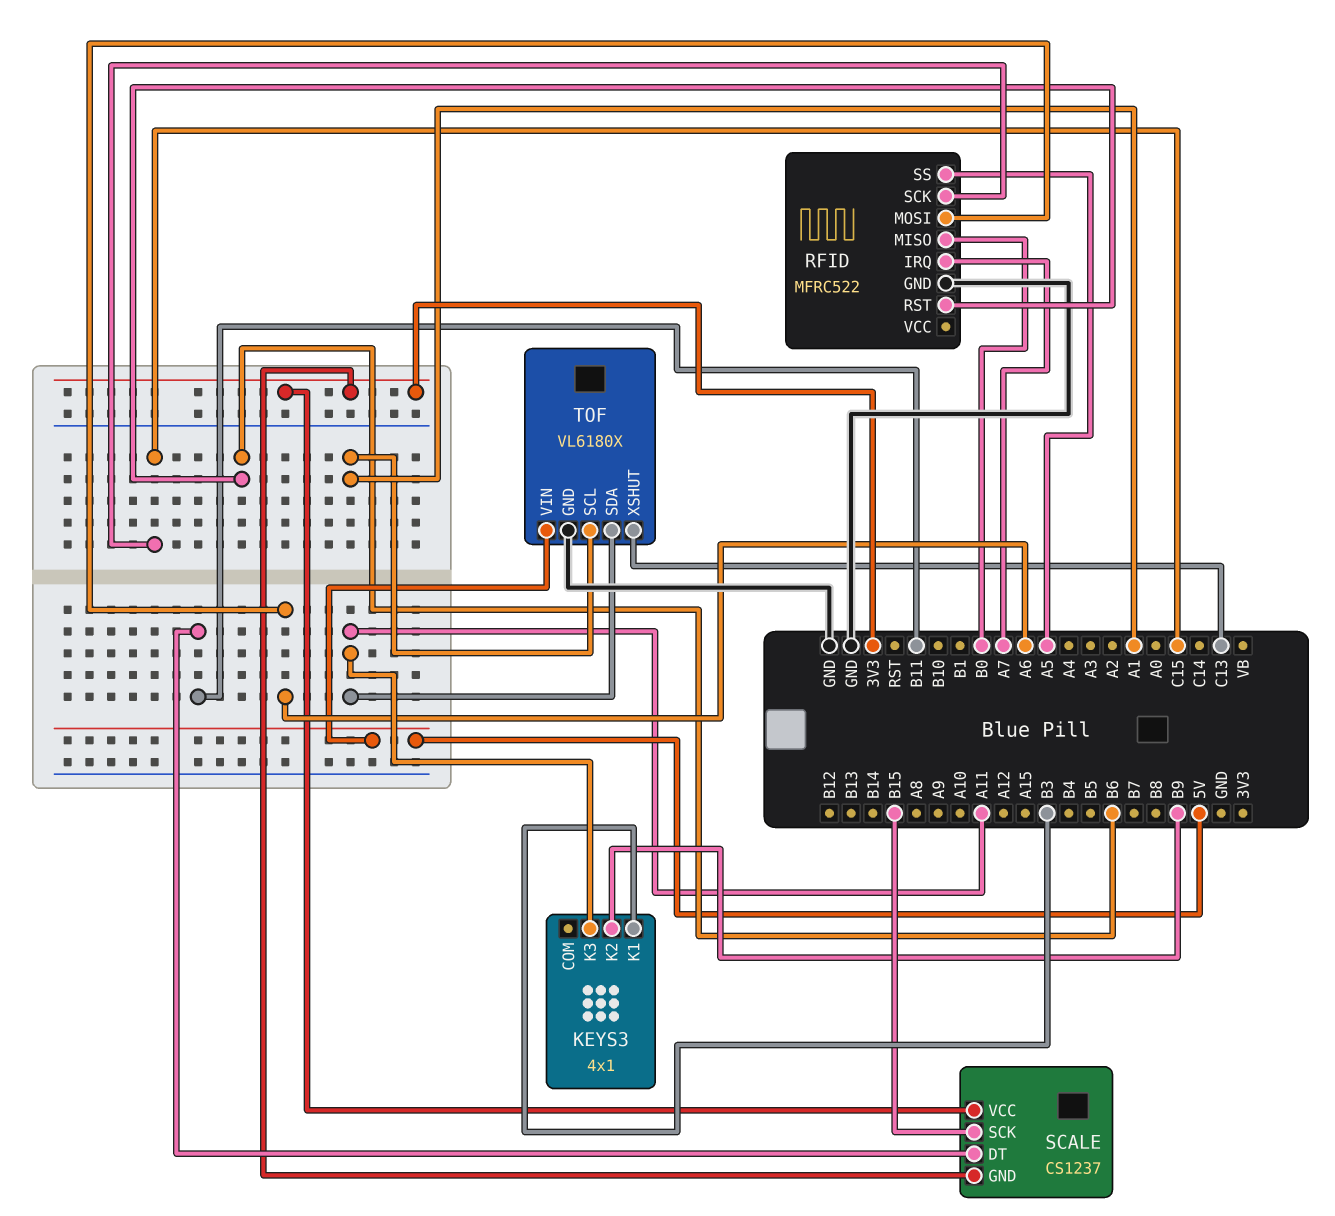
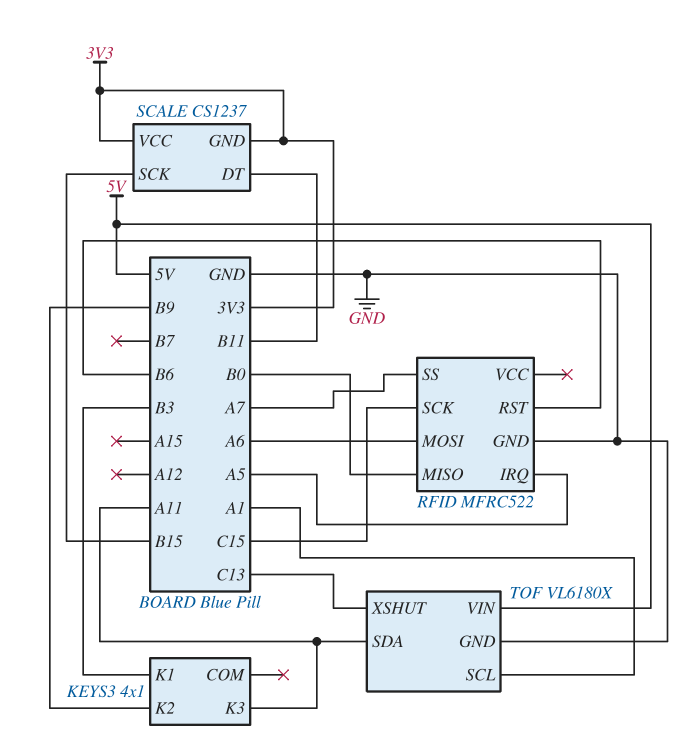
RFID pin IRQ: A7 -> A5
RFID pin SS: A5 -> A7

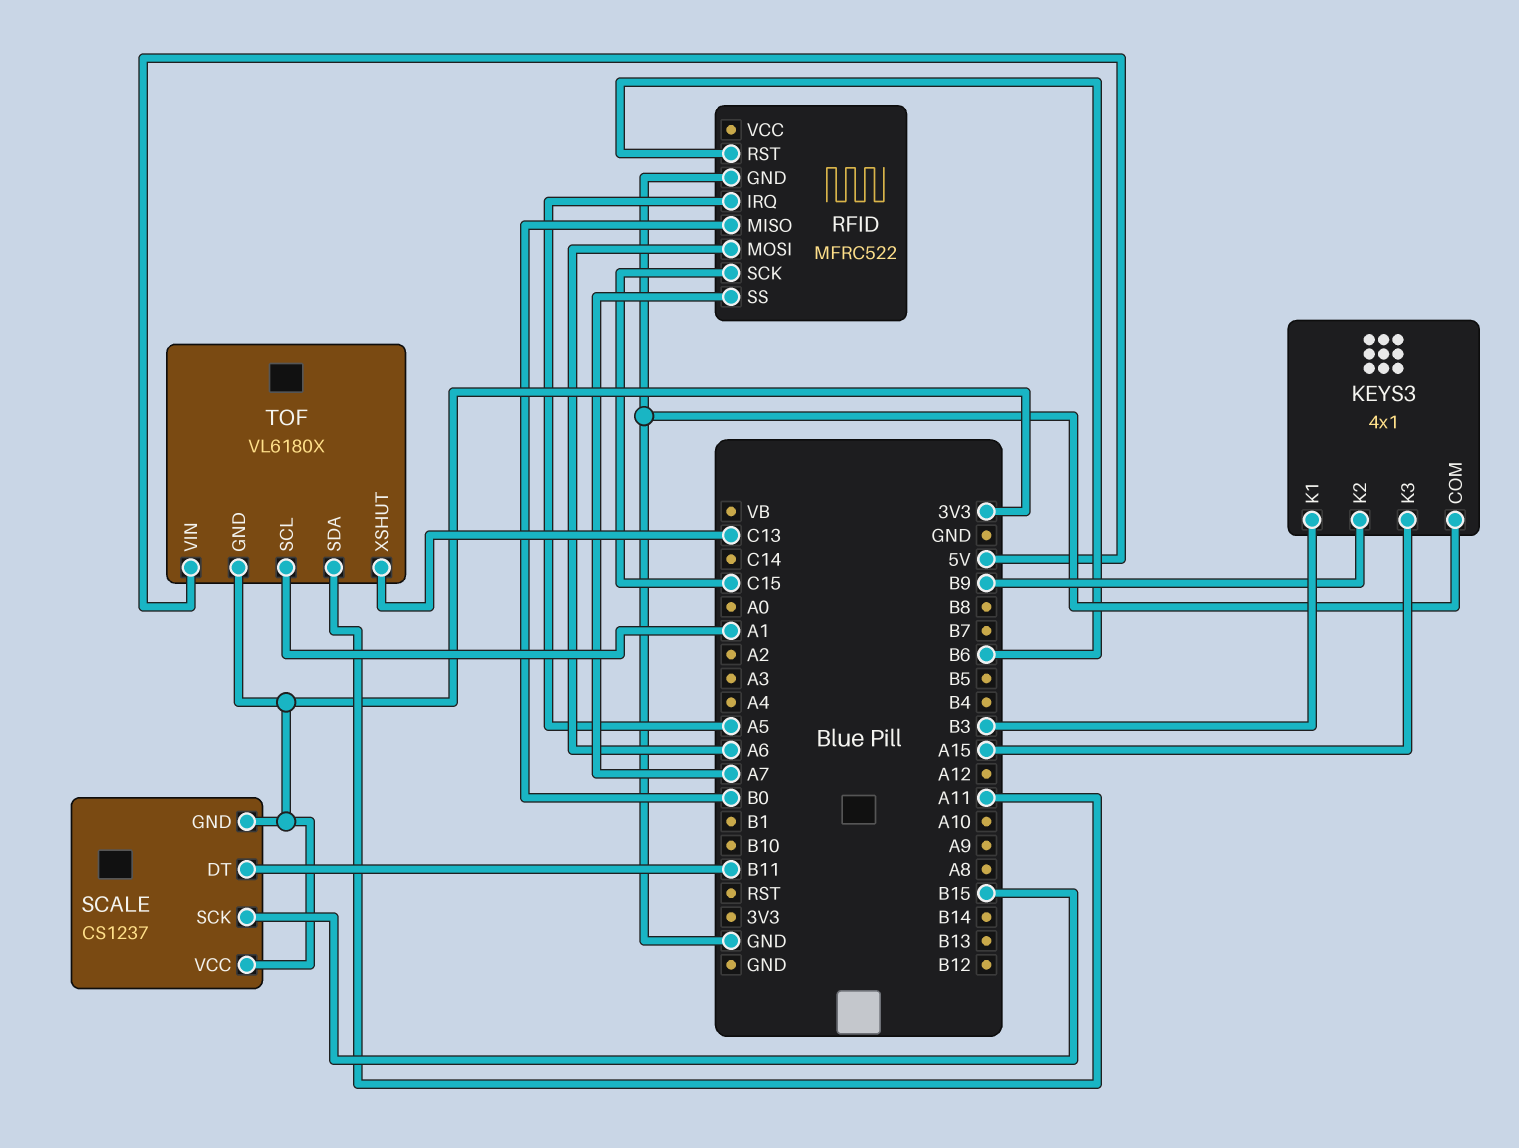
KEYS3 pin COM: none -> GND
KEYS3 pin K3: A11 -> A15
TOF pin GND: GND -> 3V3

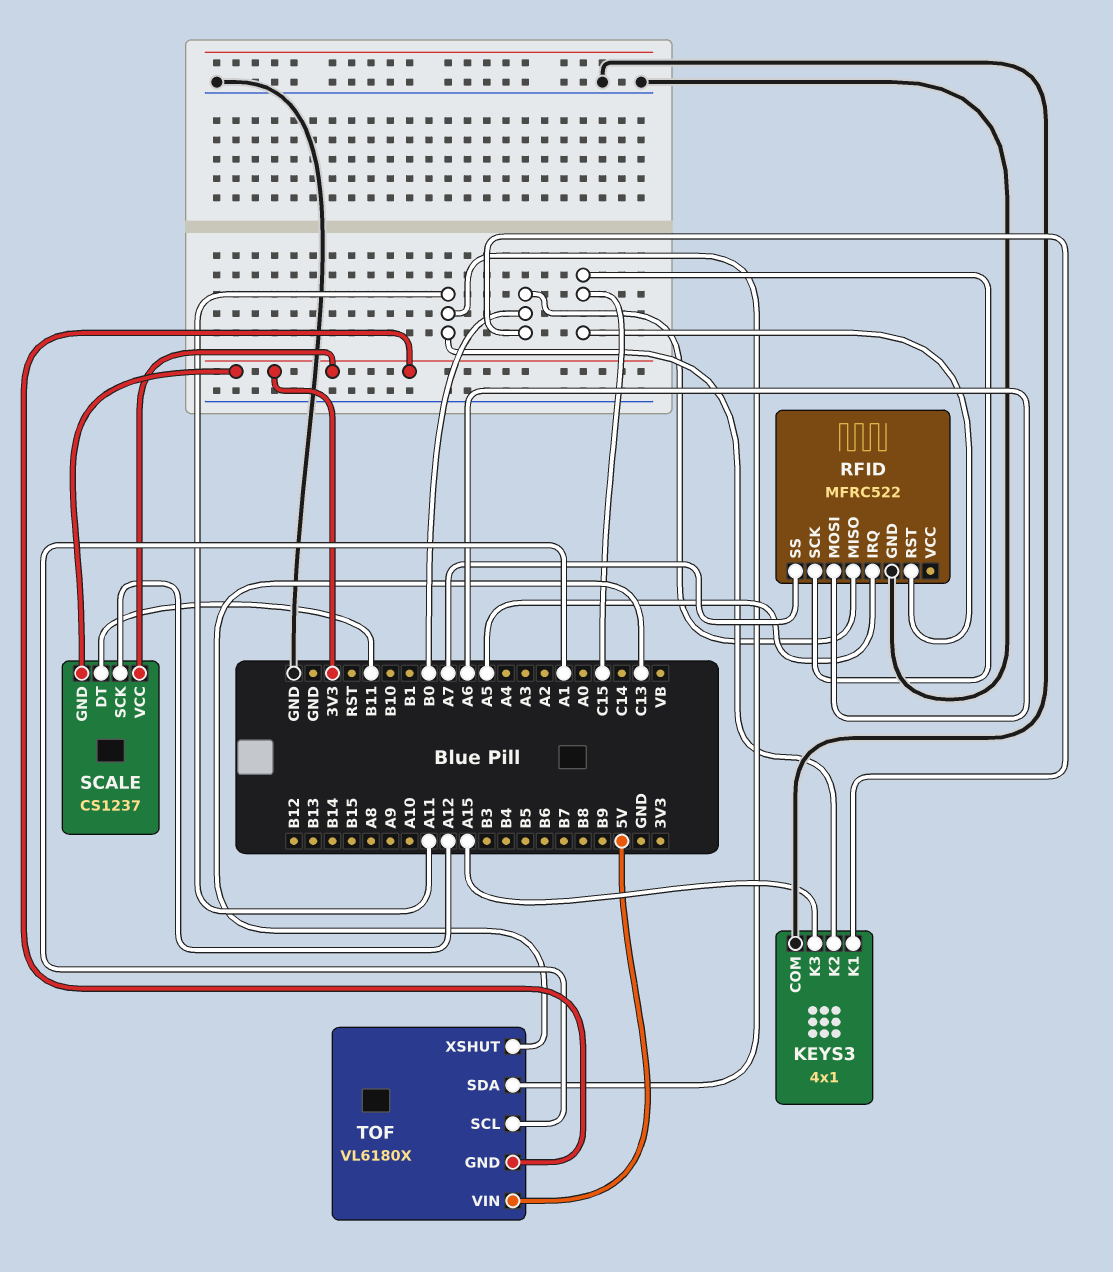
KEYS3 pin K1: B3 -> B0
KEYS3 pin K2: B9 -> A11
RFID pin RST: B6 -> C15
SCALE pin SCK: B15 -> A12

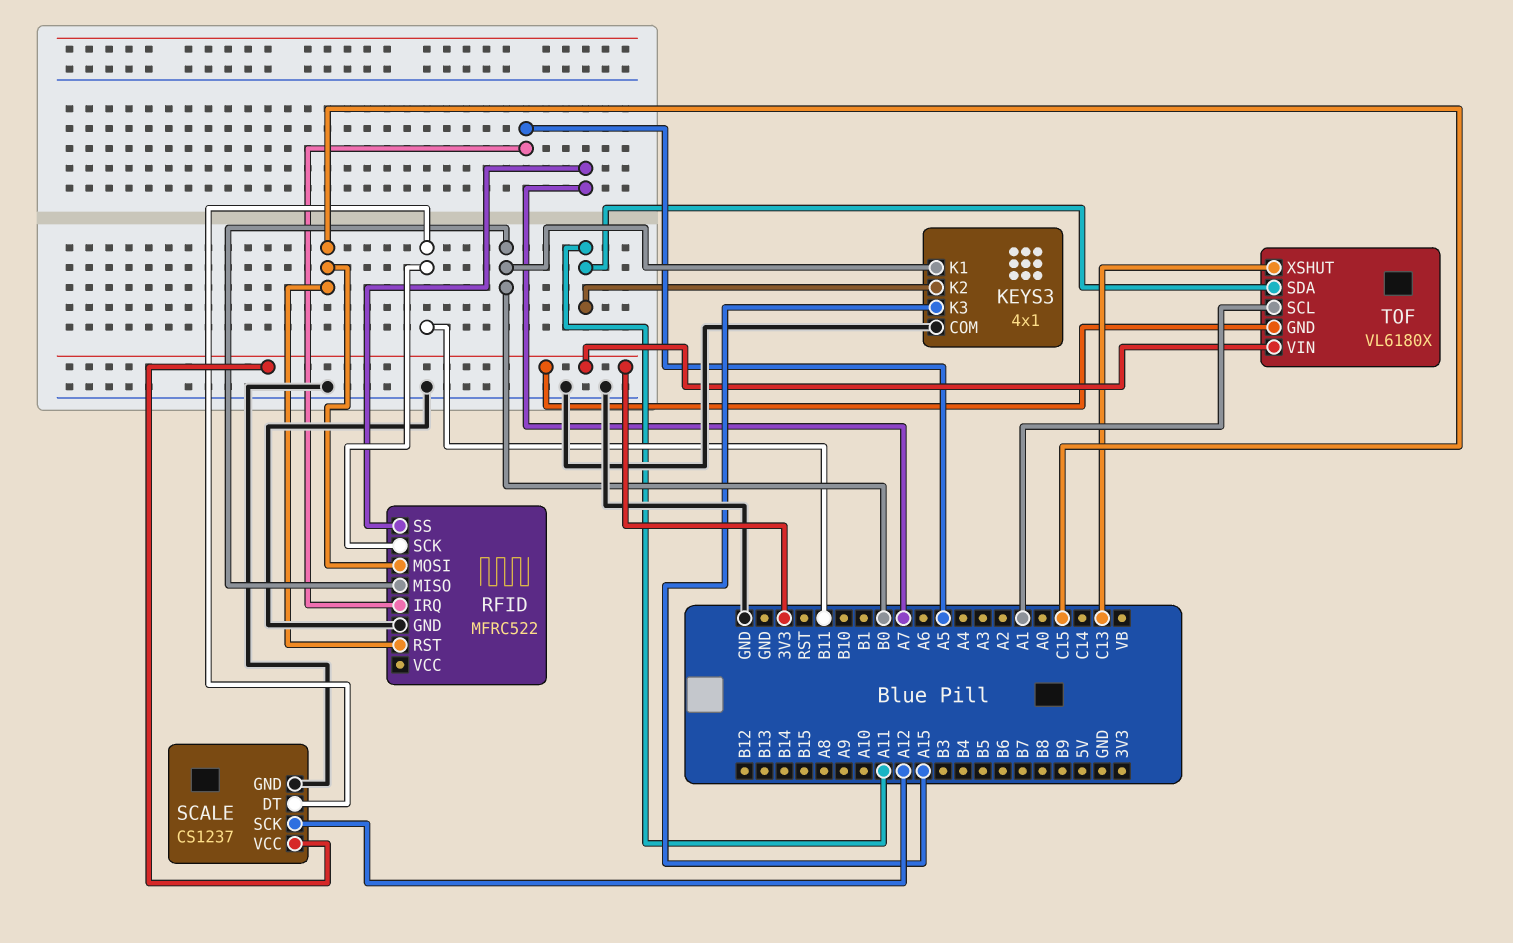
RFID pin MOSI: A6 -> C15
RFID pin SCK: C15 -> B11
SCALE pin GND: 3V3 -> GND
TOF pin VIN: 5V -> 3V3

